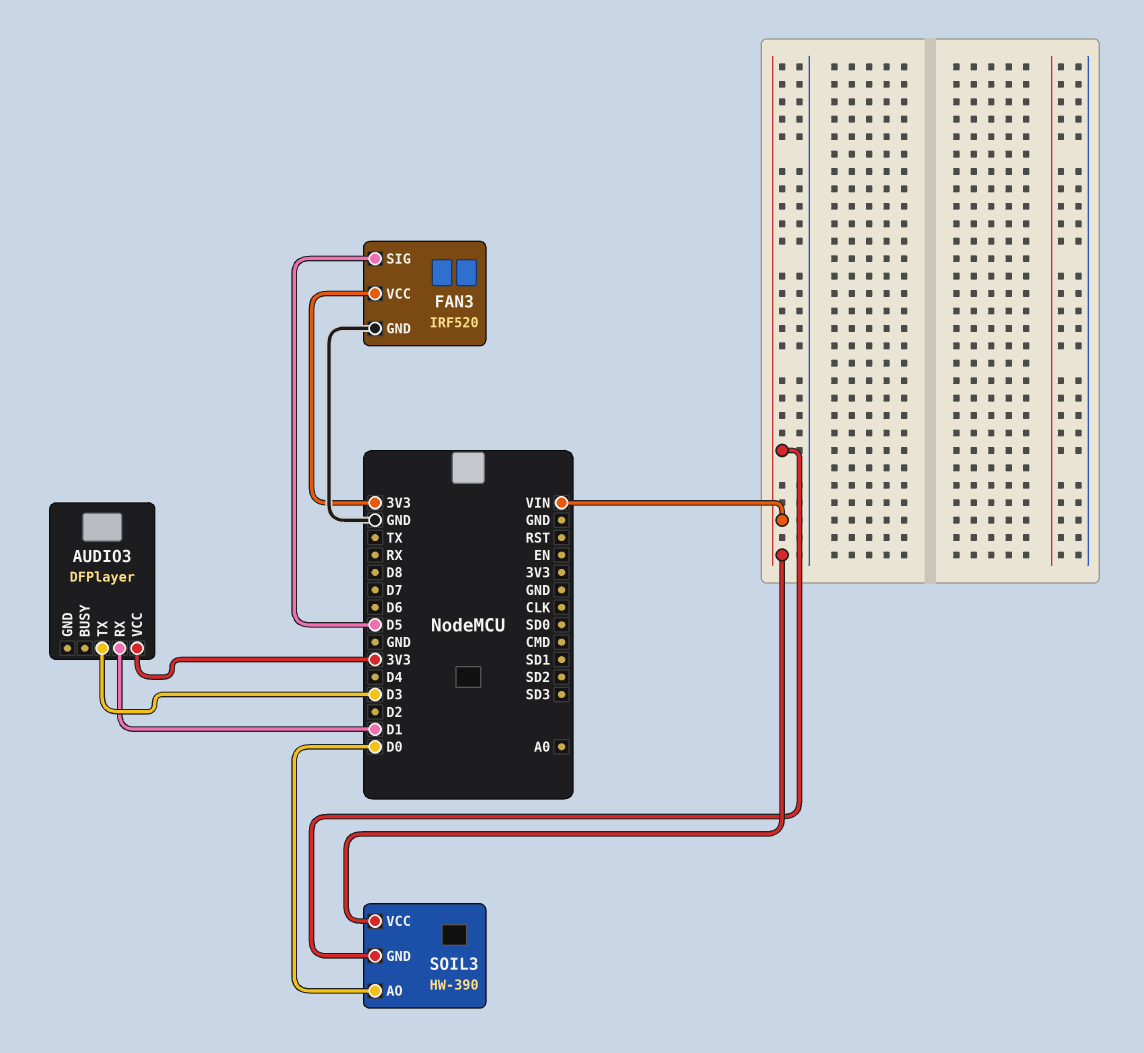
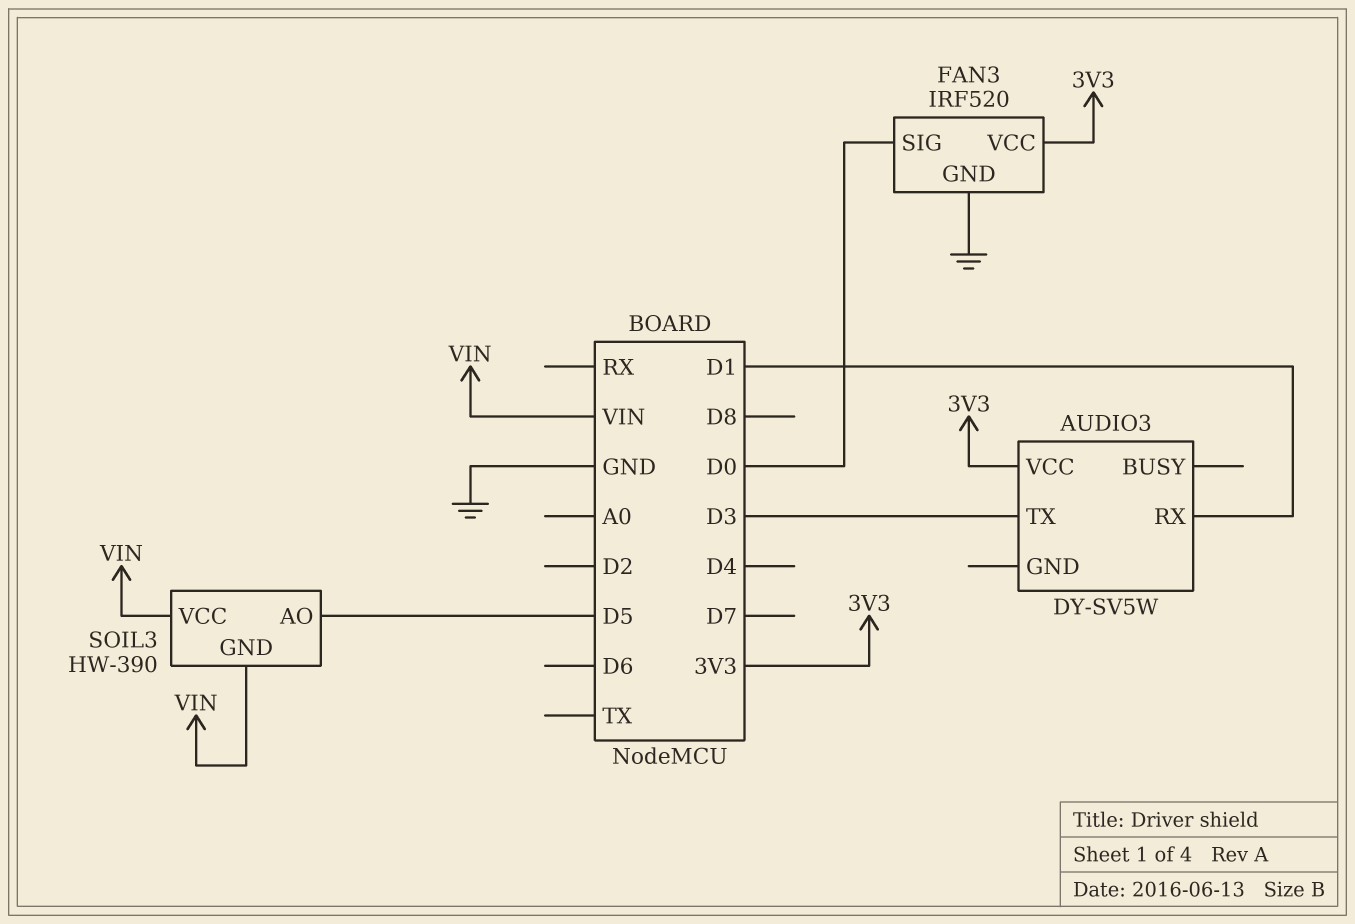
AUDIO3: DFPlayer -> DY-SV5W
FAN3 pin SIG: D5 -> D0
SOIL3 pin AO: D0 -> D5

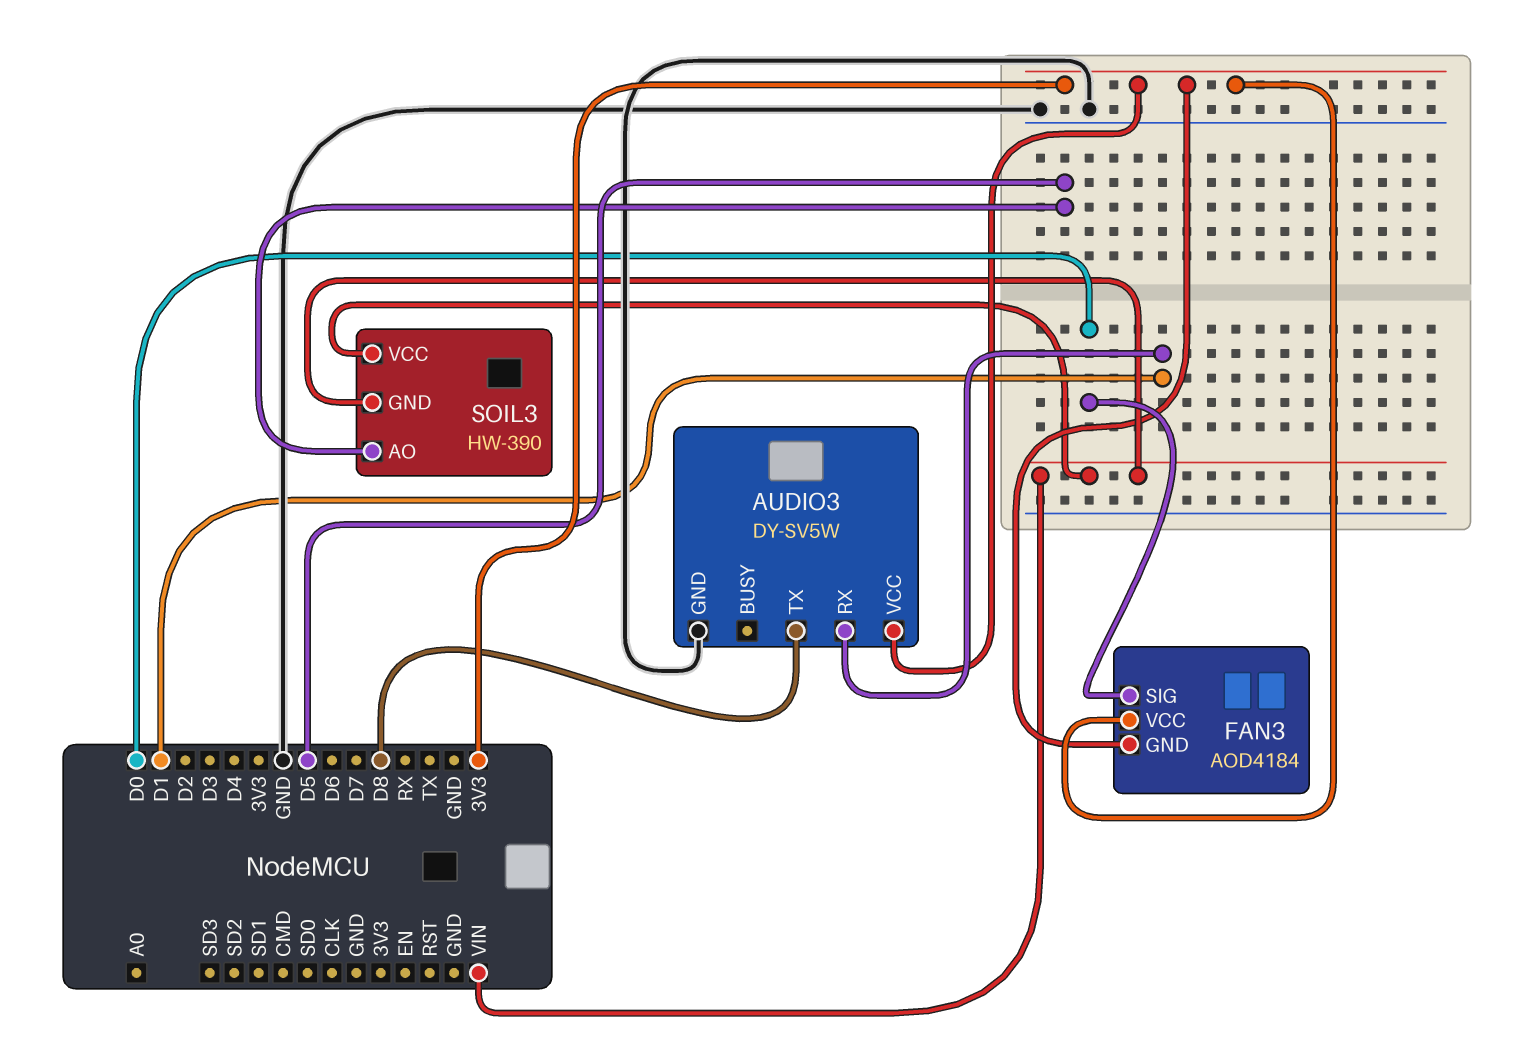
AUDIO3 pin GND: none -> GND
AUDIO3 pin TX: D3 -> D8
FAN3: IRF520 -> AOD4184
FAN3 pin GND: GND -> 3V3

